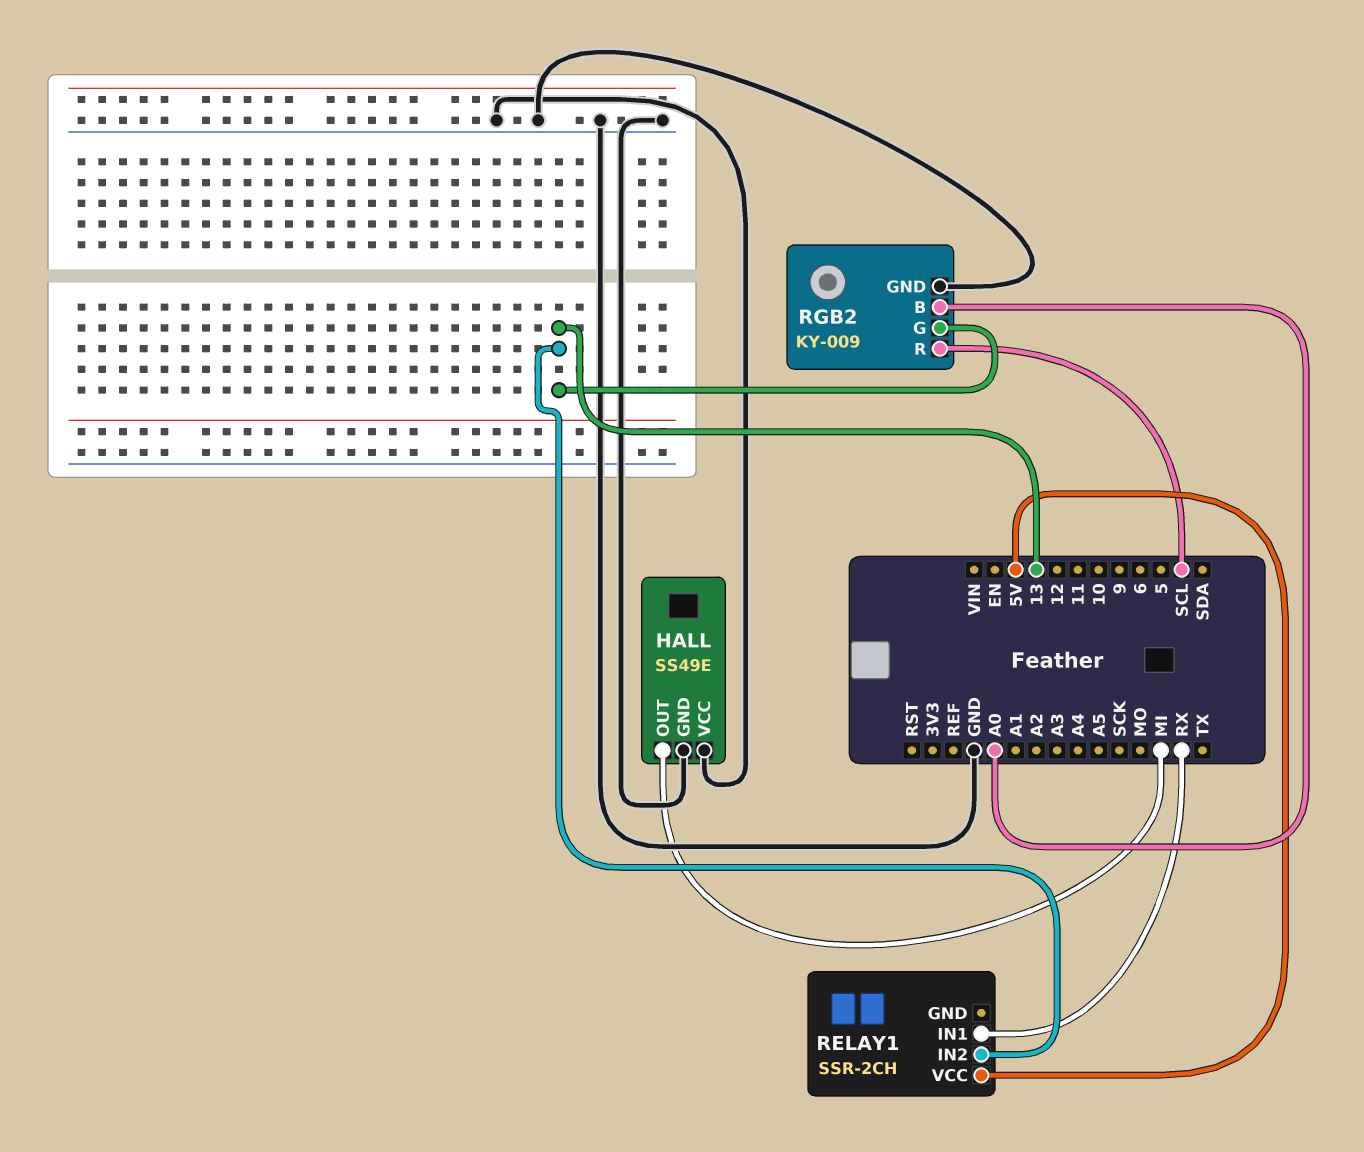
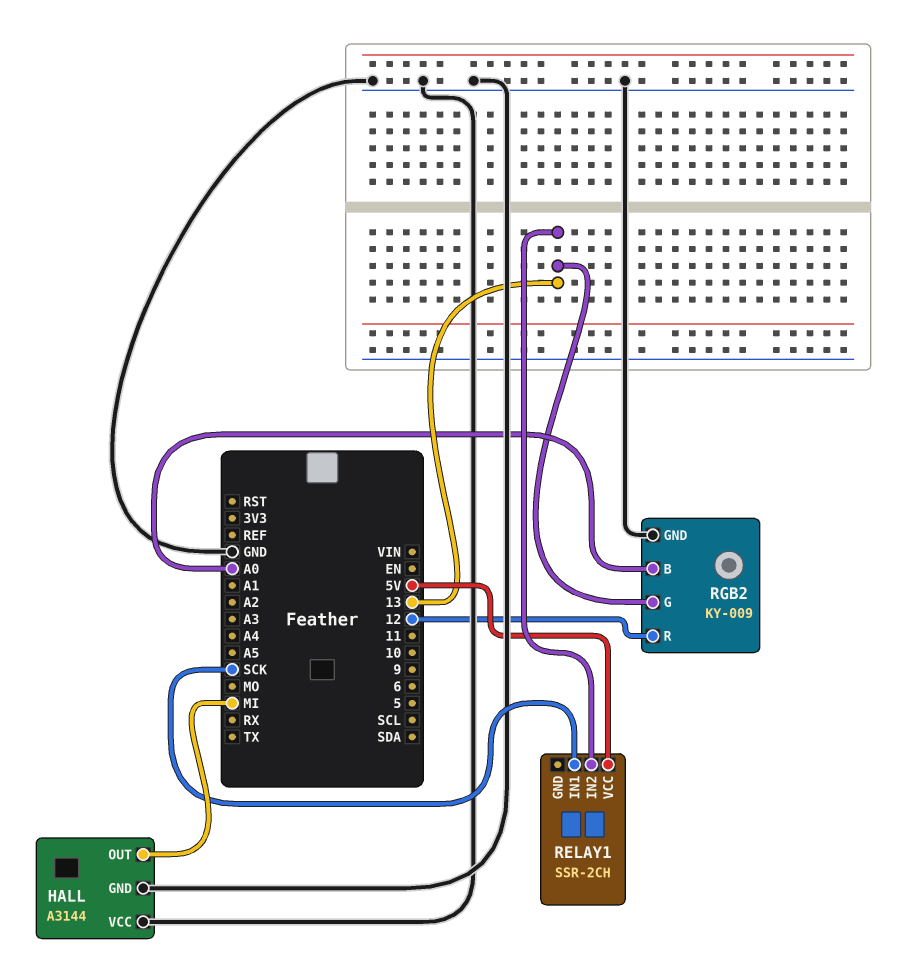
HALL: SS49E -> A3144
RELAY1 pin IN1: RX -> SCK
RGB2 pin R: SCL -> 12

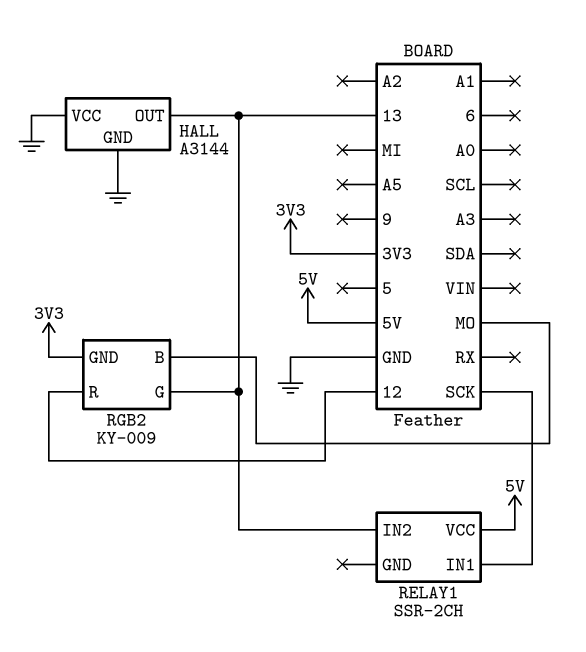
HALL pin OUT: MI -> 13
RGB2 pin B: A0 -> MO
RGB2 pin GND: GND -> 3V3

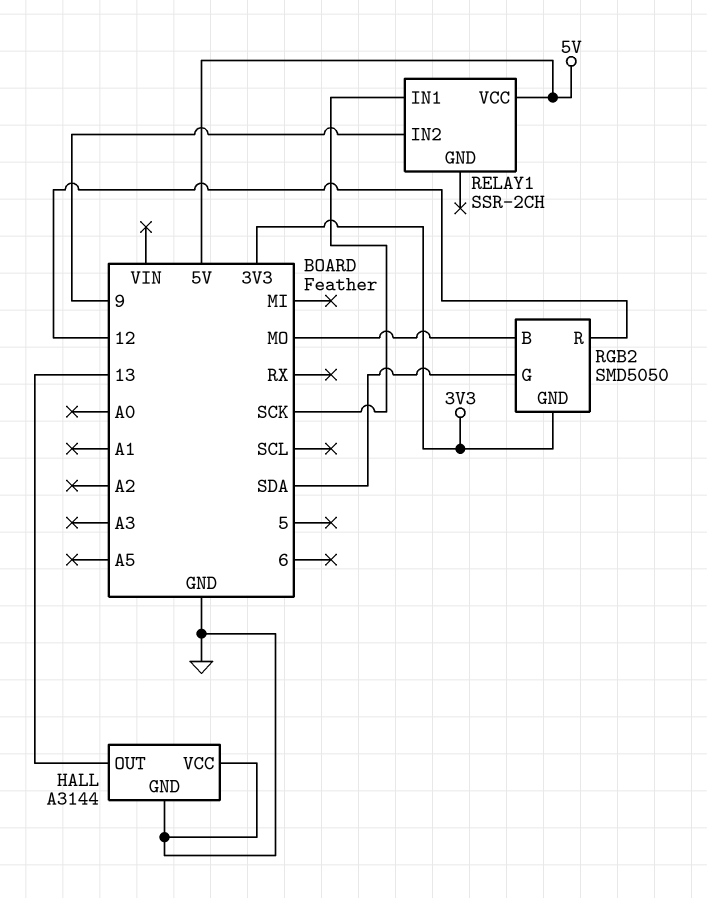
RELAY1 pin IN2: 13 -> 9
RGB2: KY-009 -> SMD5050
RGB2 pin G: 13 -> SDA

